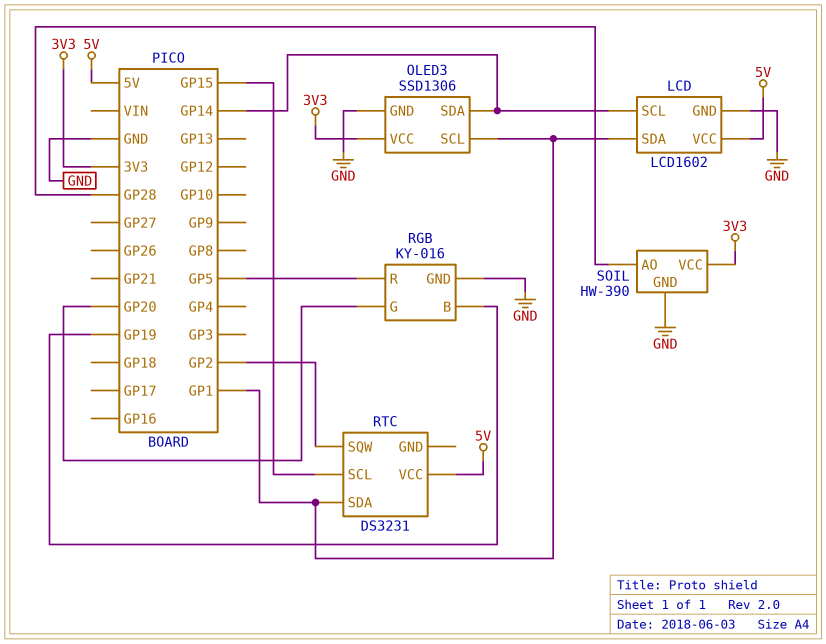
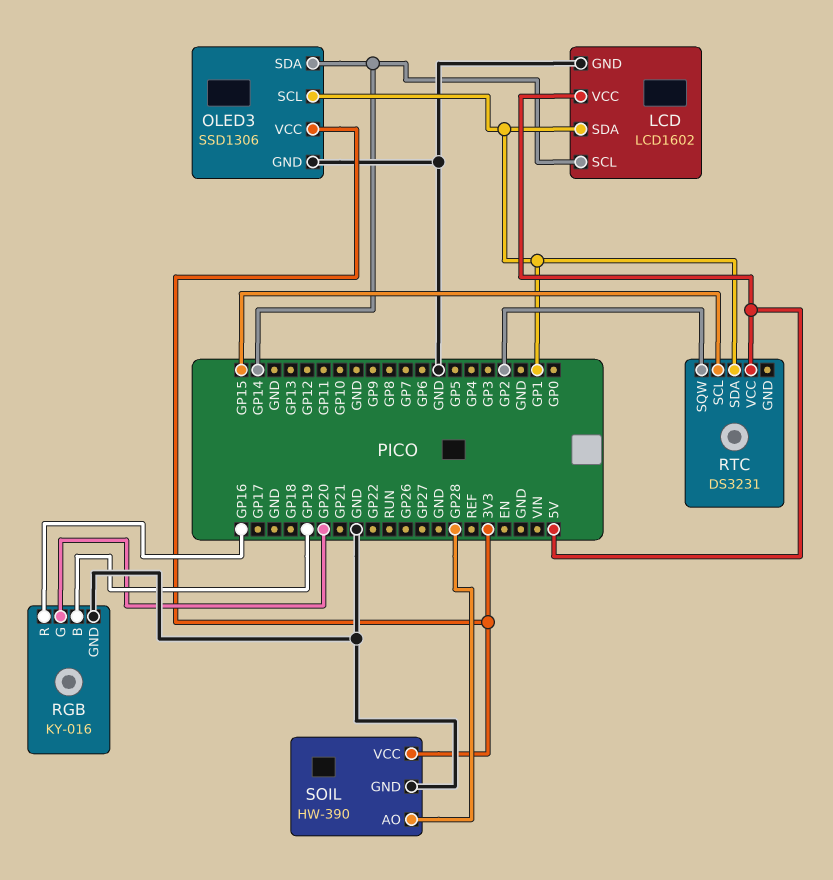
RGB pin R: GP5 -> GP16

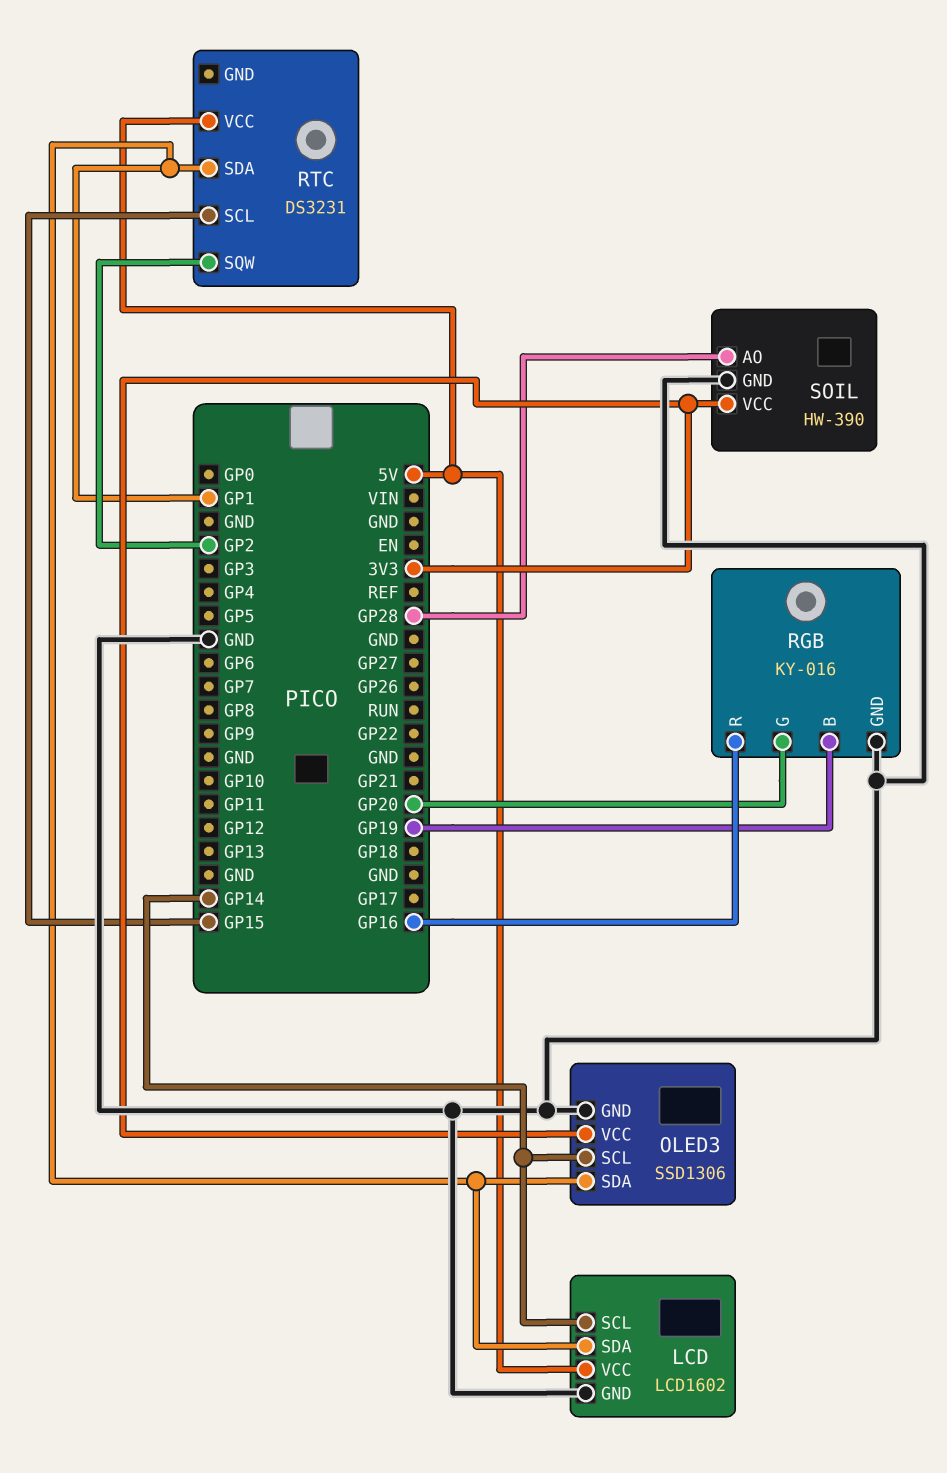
OLED3 pin SCL: GP1 -> GP14
OLED3 pin SDA: GP14 -> GP1

